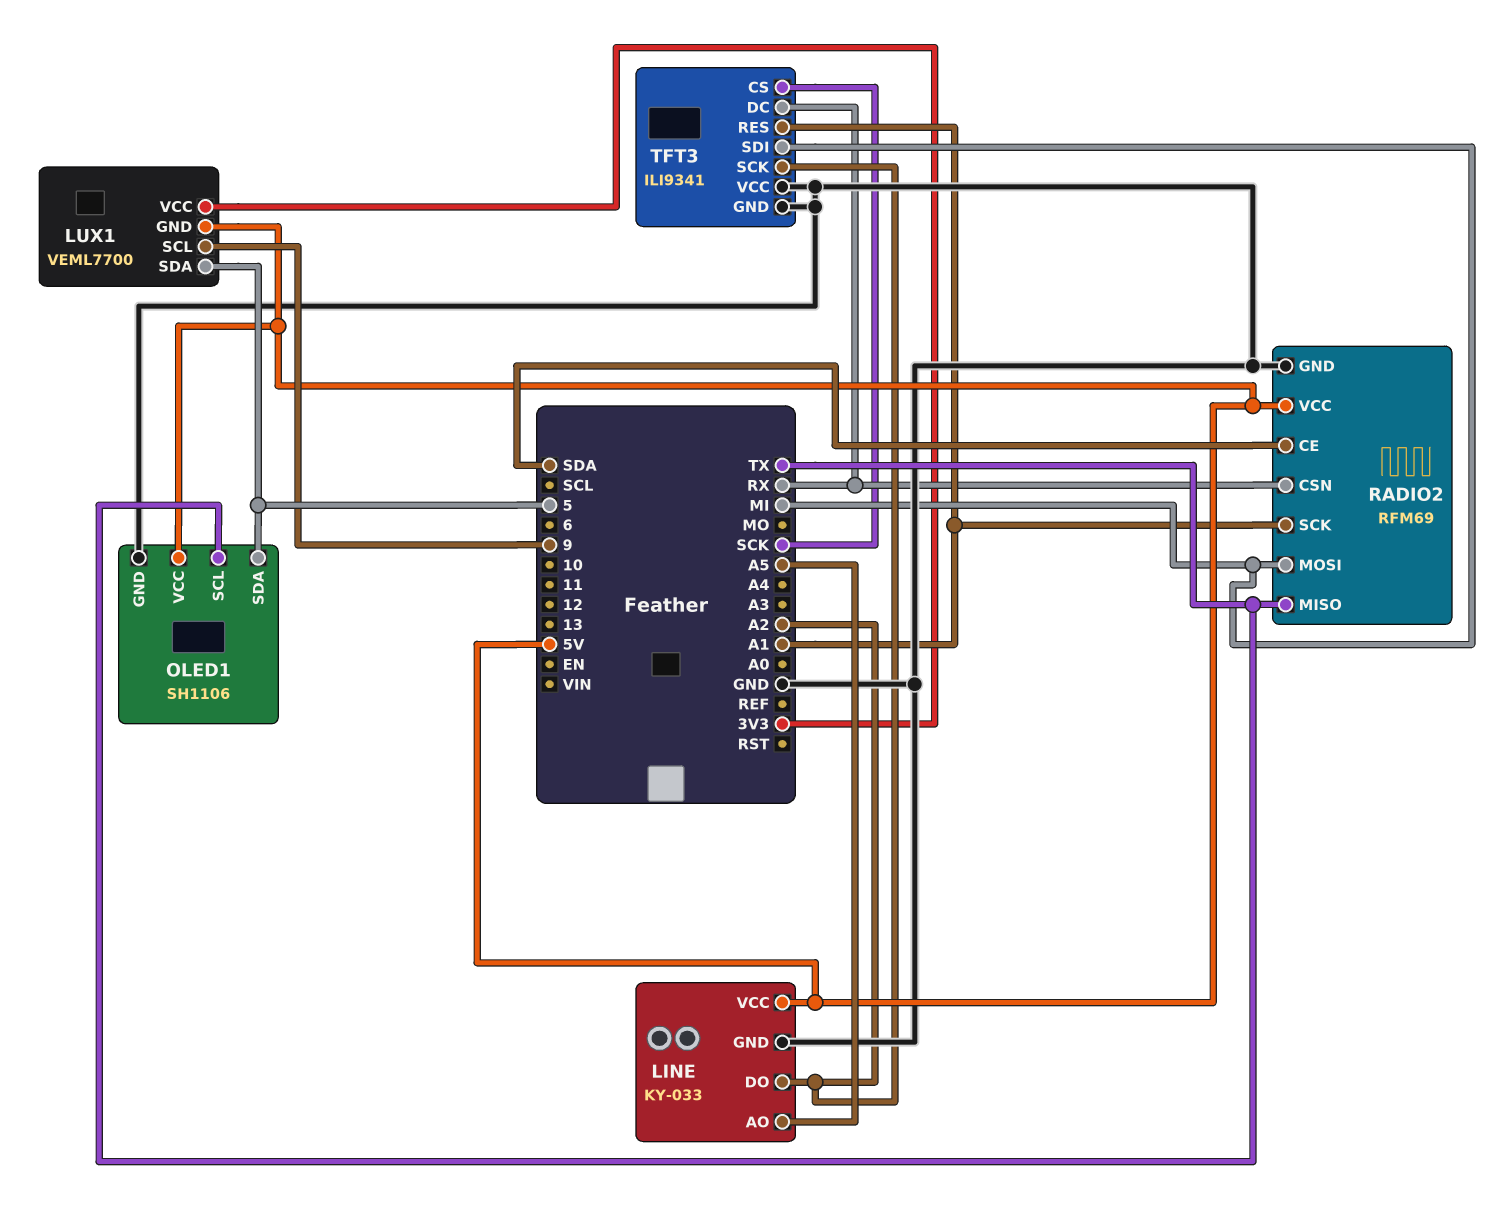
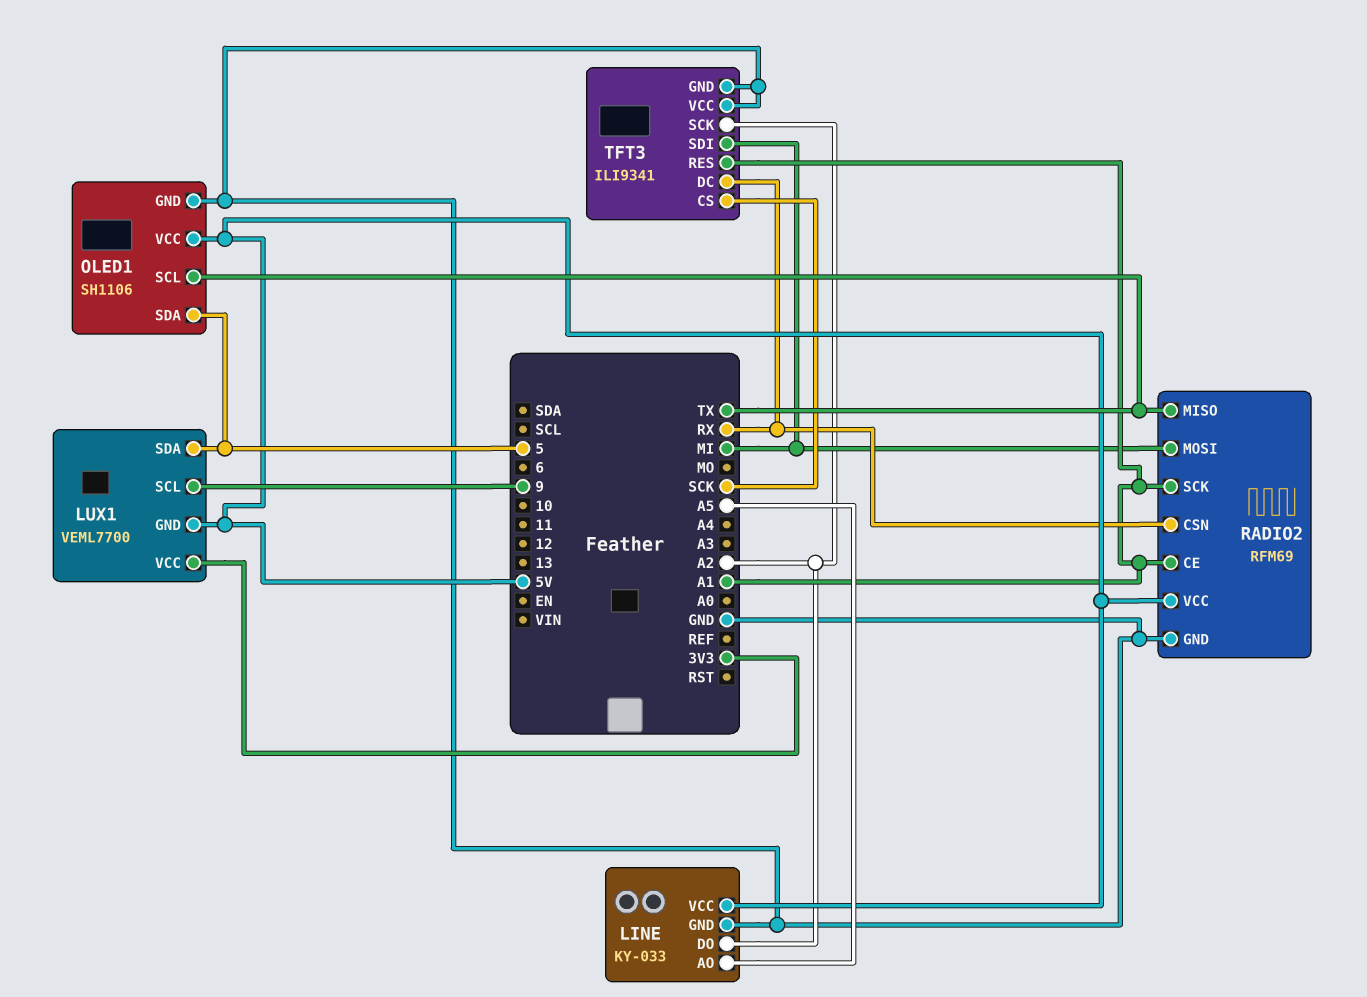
RADIO2 pin CE: SDA -> A1

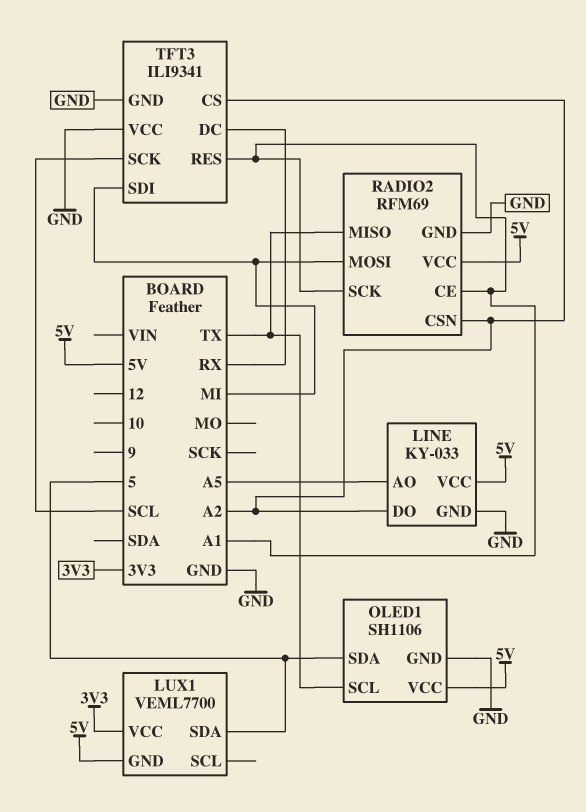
LUX1 pin SCL: 9 -> none
RADIO2 pin CSN: RX -> A2
TFT3 pin CS: SCK -> A2
TFT3 pin SCK: A2 -> SCL

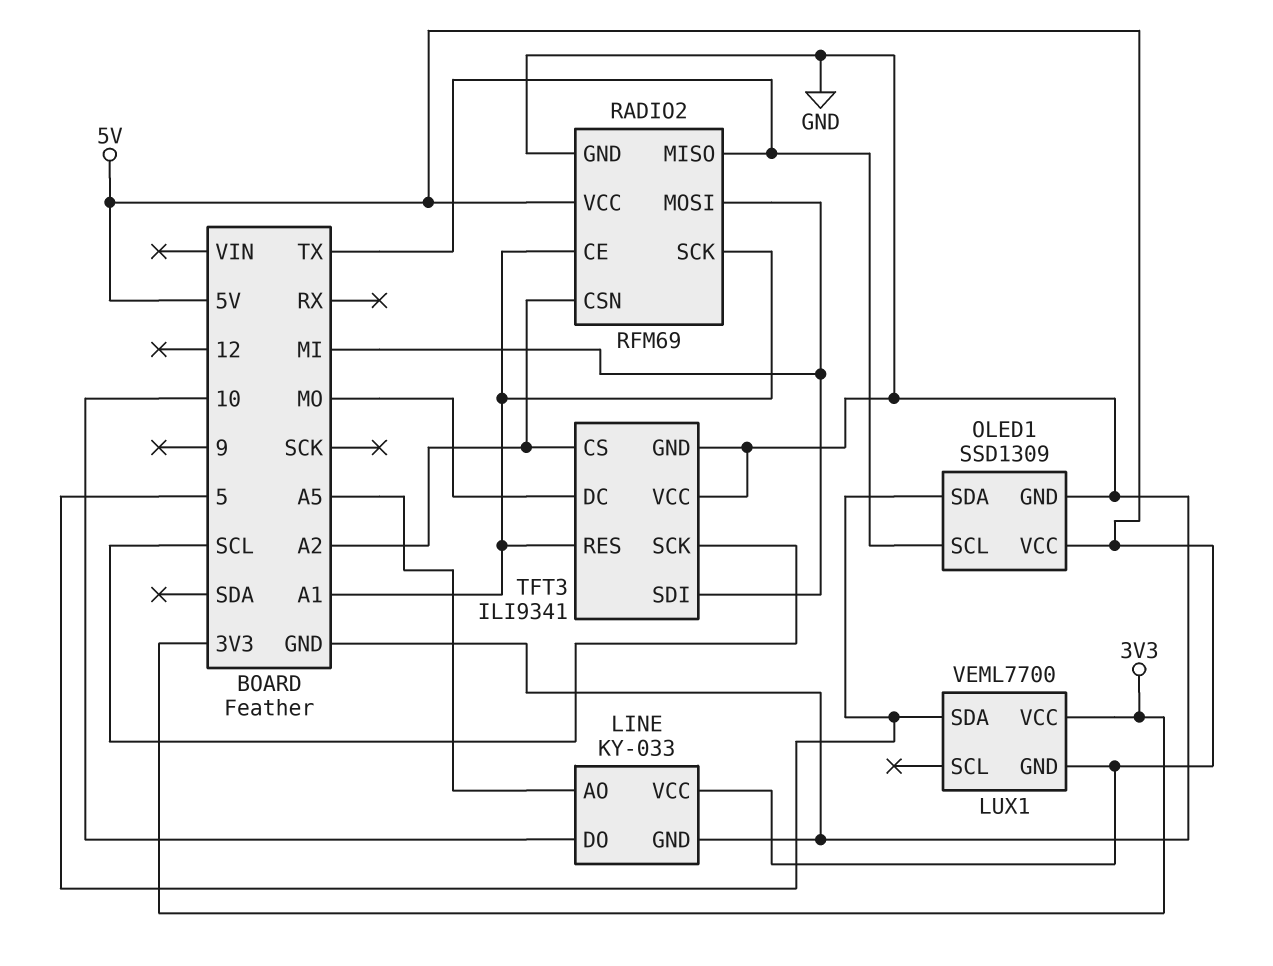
LINE pin DO: A2 -> 10
OLED1: SH1106 -> SSD1309
TFT3 pin DC: RX -> MO

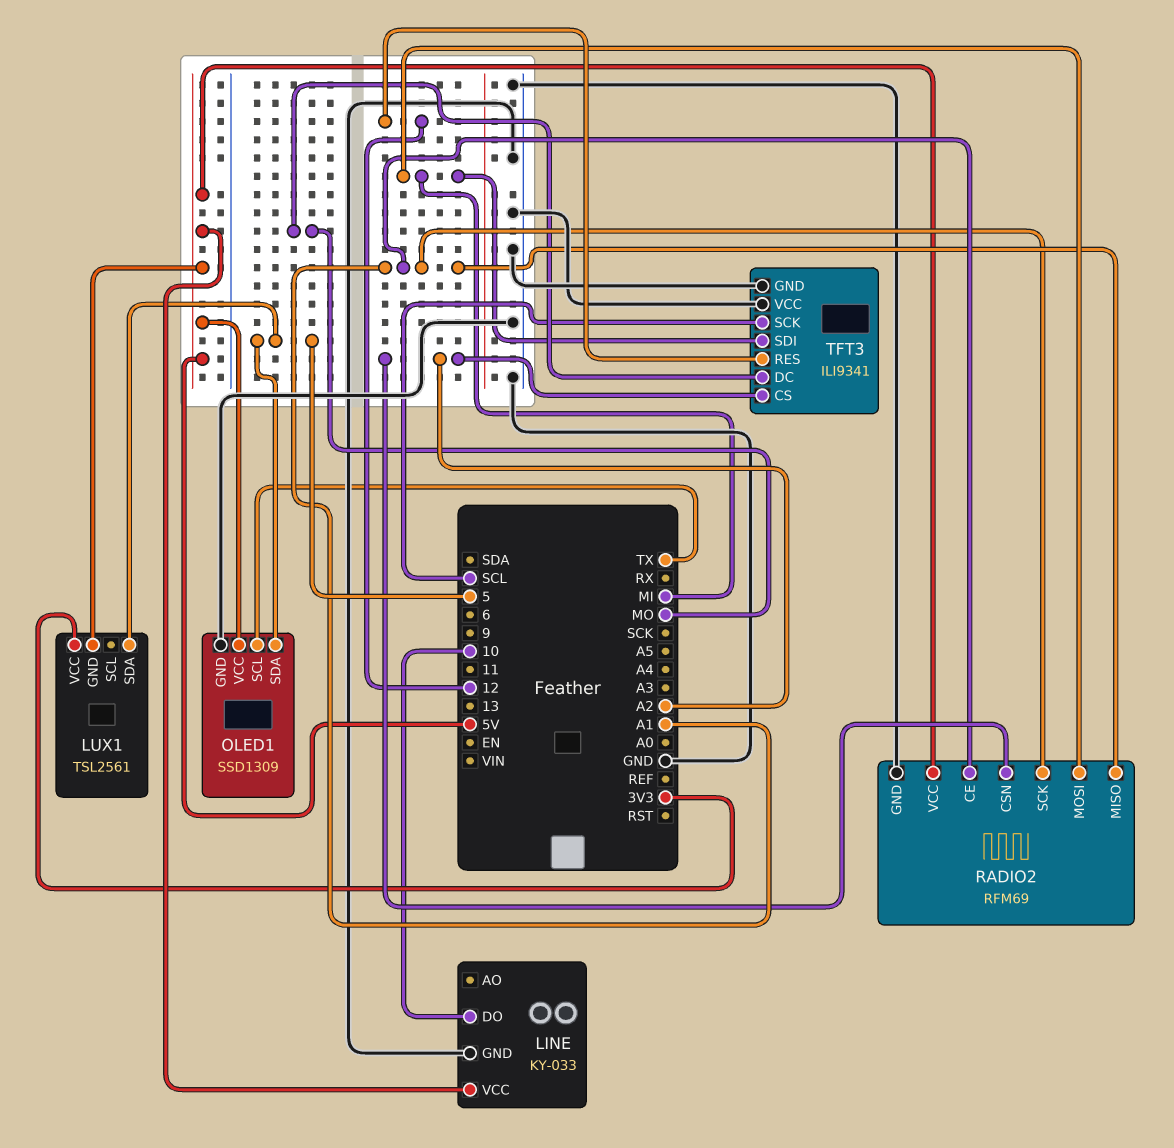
LINE pin AO: A5 -> none
LUX1: VEML7700 -> TSL2561
RADIO2 pin MISO: TX -> A1
TFT3 pin RES: A1 -> 12

